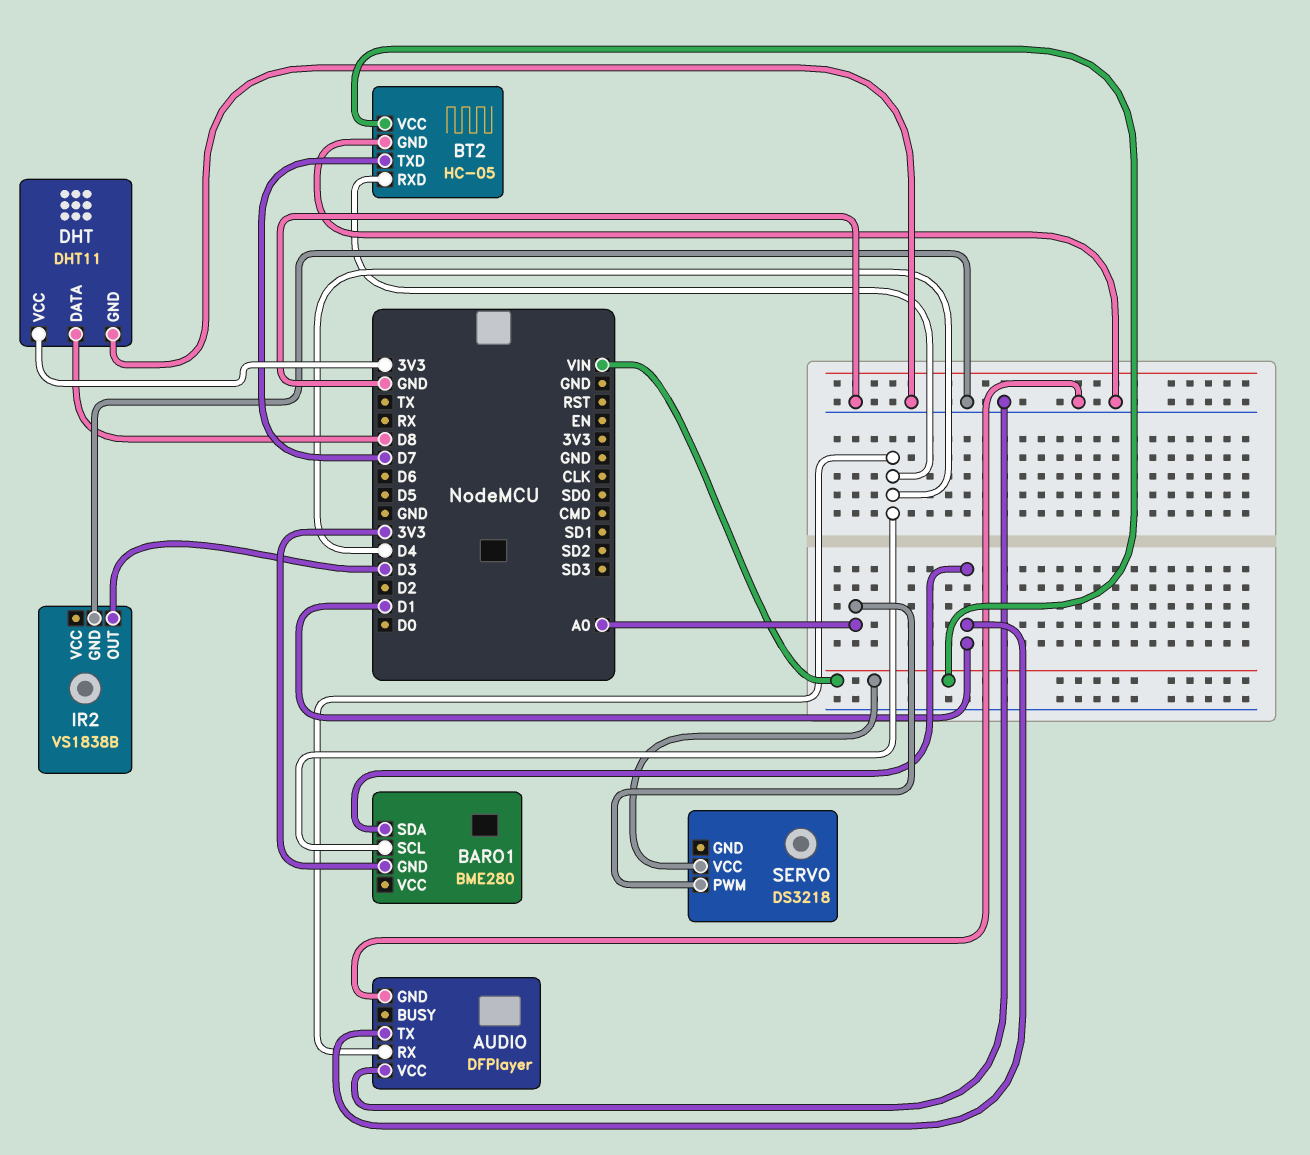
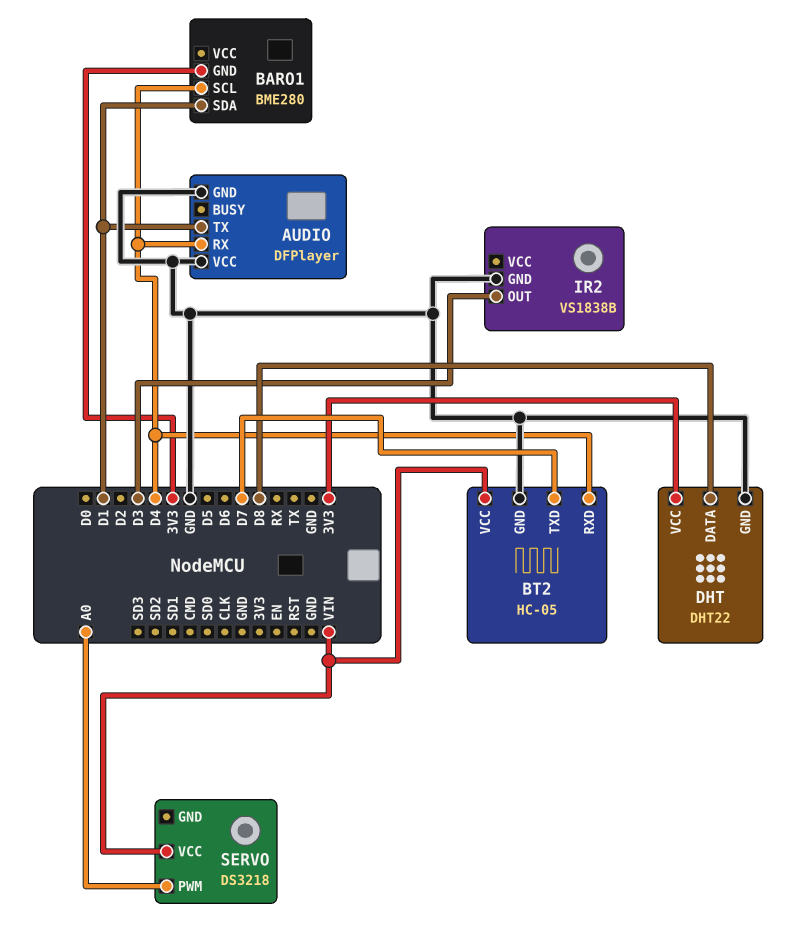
DHT: DHT11 -> DHT22

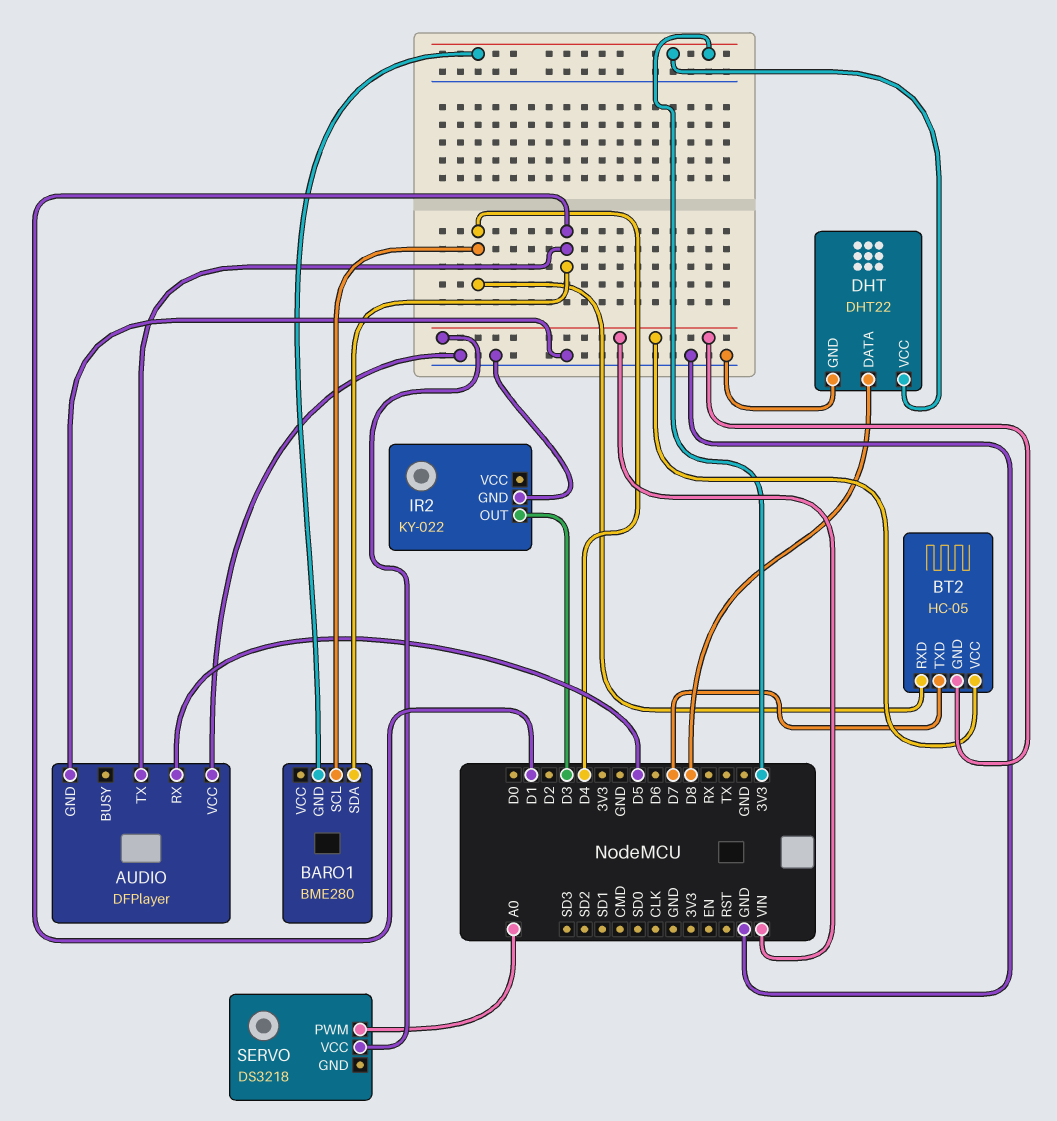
AUDIO pin RX: D4 -> D5
BT2 pin GND: GND -> VIN
IR2: VS1838B -> KY-022

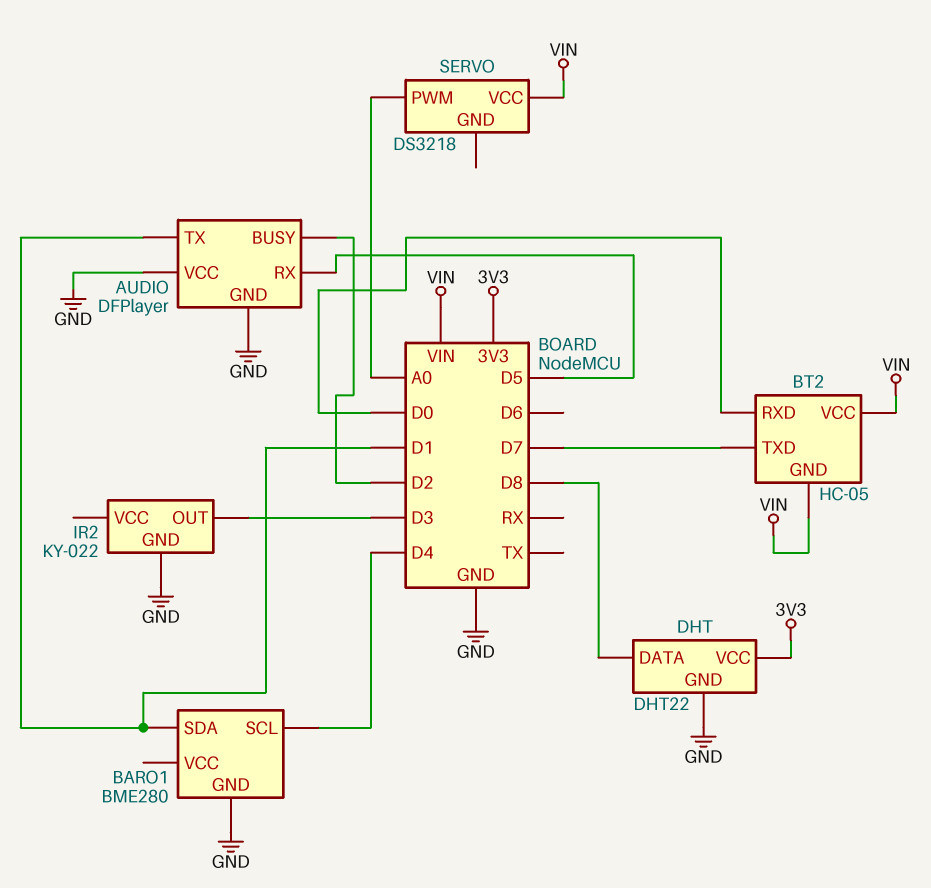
AUDIO pin BUSY: none -> D2
BARO1 pin GND: 3V3 -> GND
BT2 pin RXD: D4 -> D0

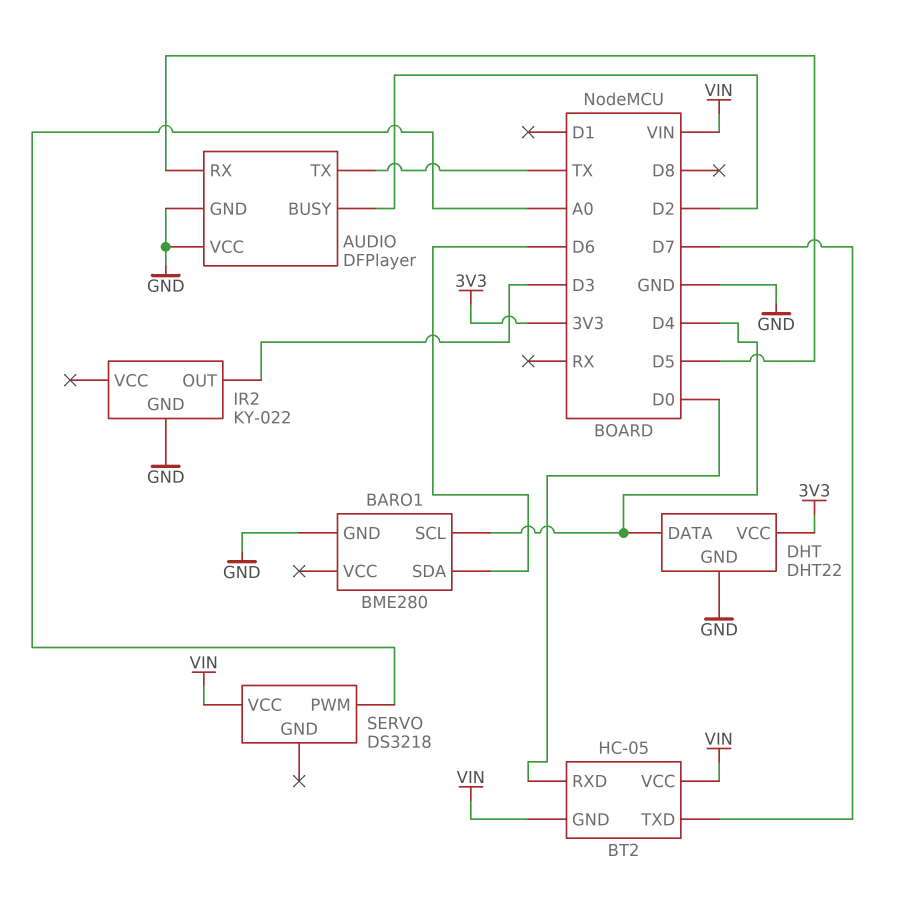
AUDIO pin TX: D1 -> TX
BARO1 pin SDA: D1 -> D6
DHT pin DATA: D8 -> D4

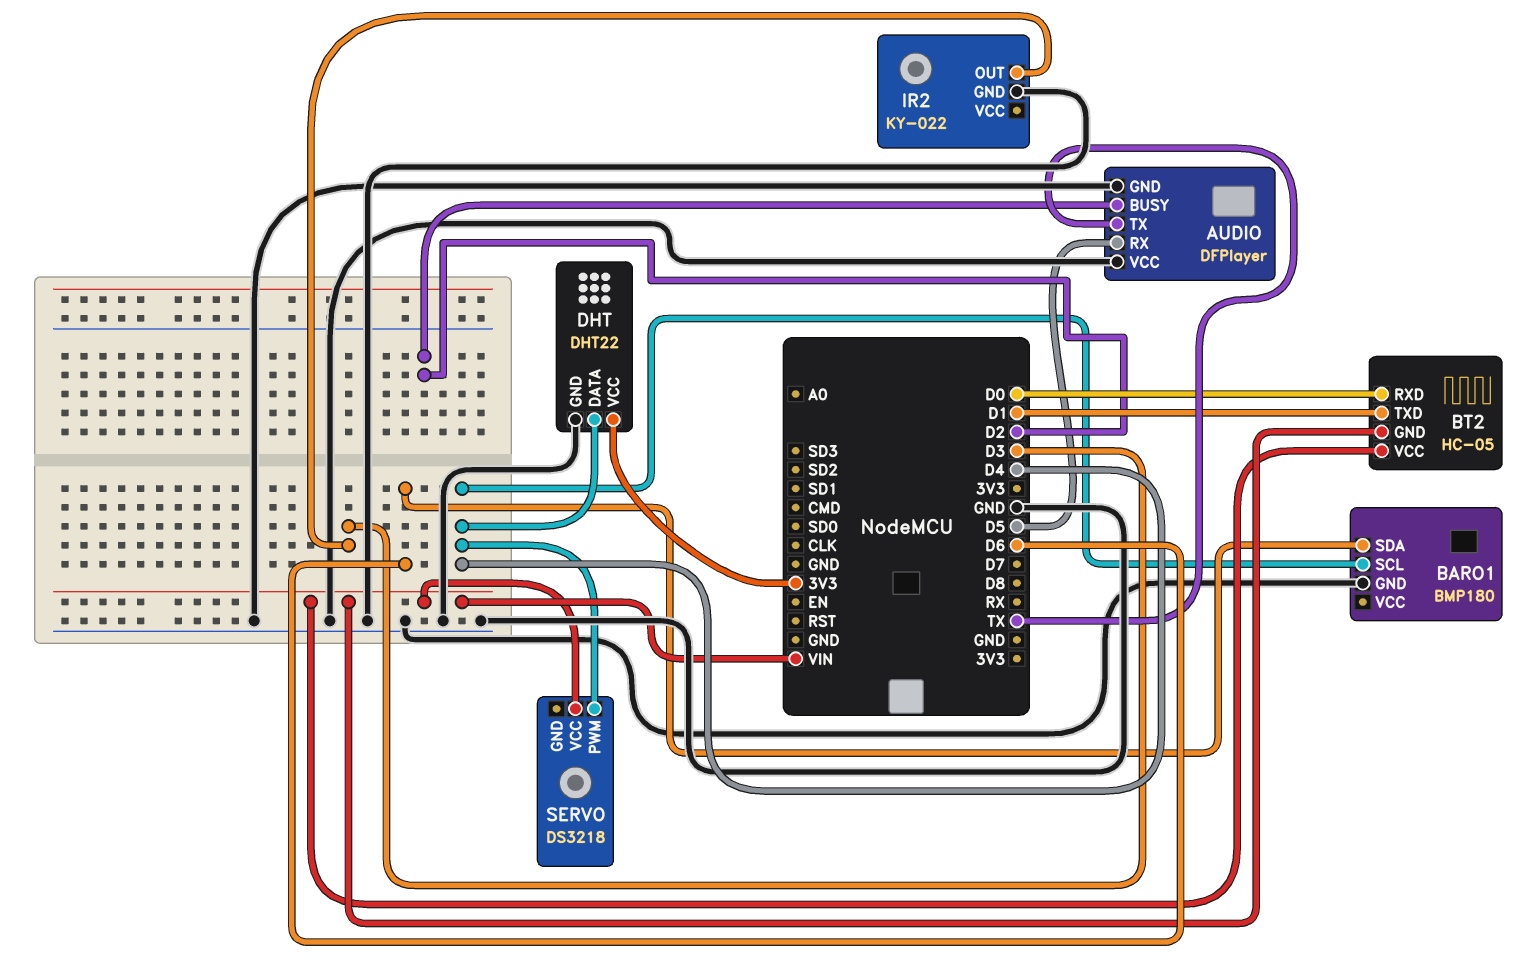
BARO1: BME280 -> BMP180
BT2 pin TXD: D7 -> D1
SERVO pin PWM: A0 -> D4

